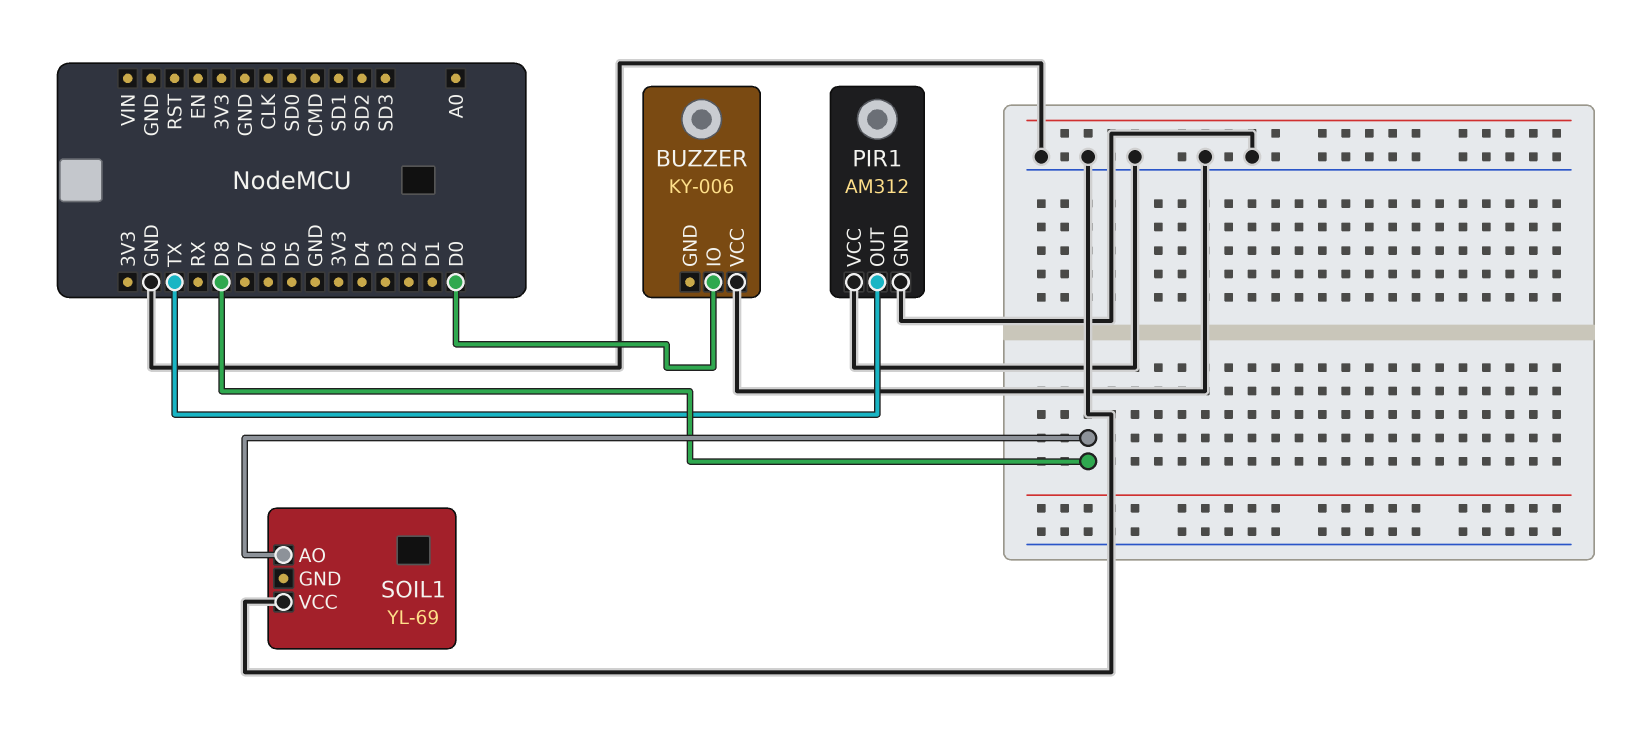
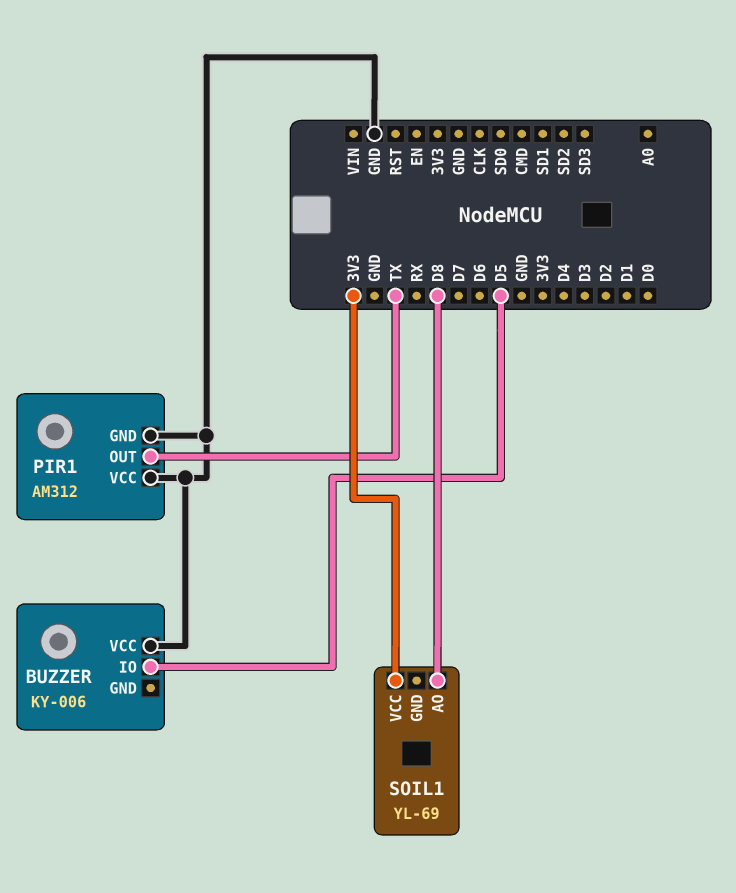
BUZZER pin IO: D0 -> D5
SOIL1 pin VCC: GND -> 3V3

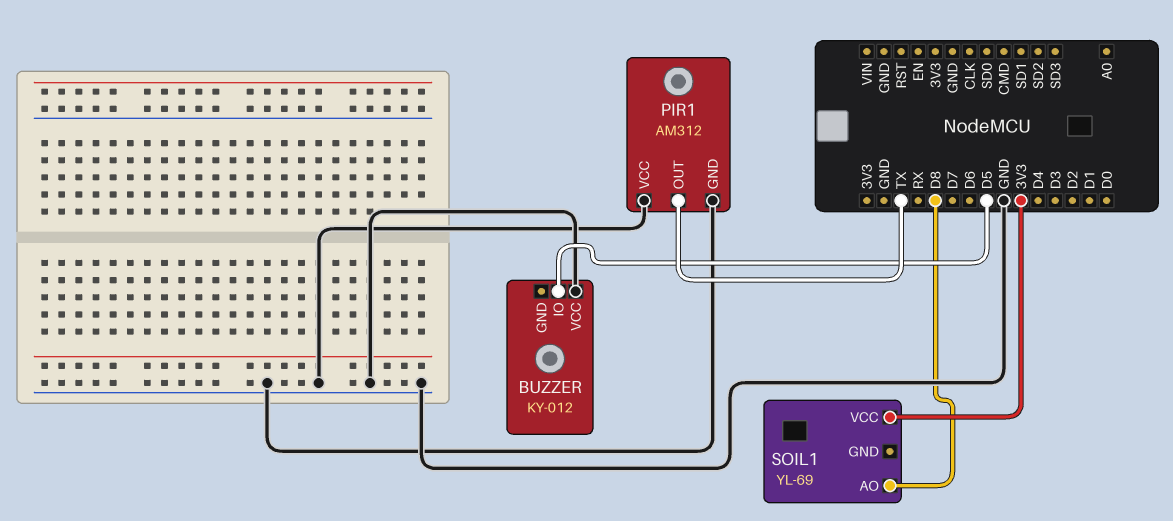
BUZZER: KY-006 -> KY-012

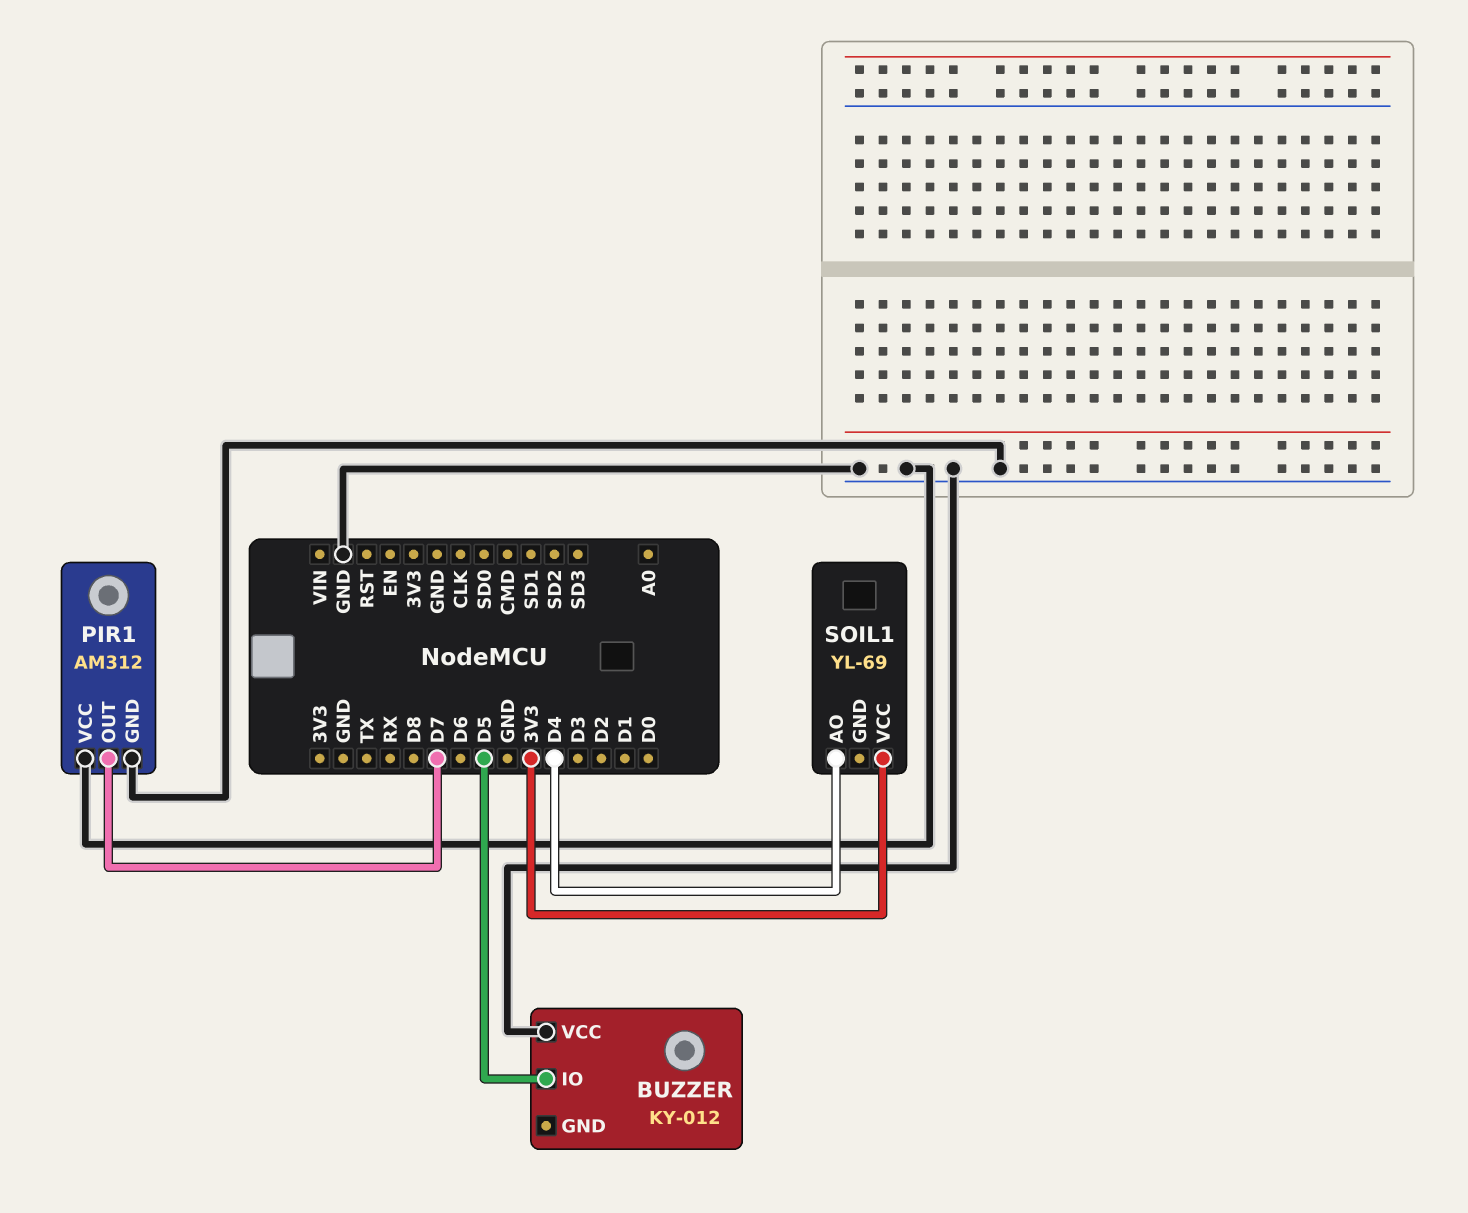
PIR1 pin OUT: TX -> D7
SOIL1 pin AO: D8 -> D4

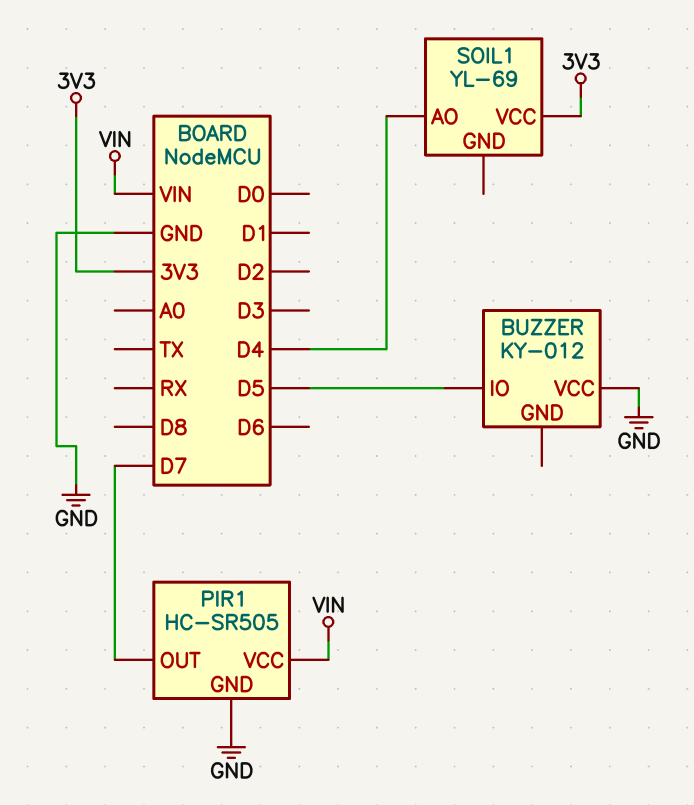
PIR1: AM312 -> HC-SR505
PIR1 pin VCC: GND -> VIN

